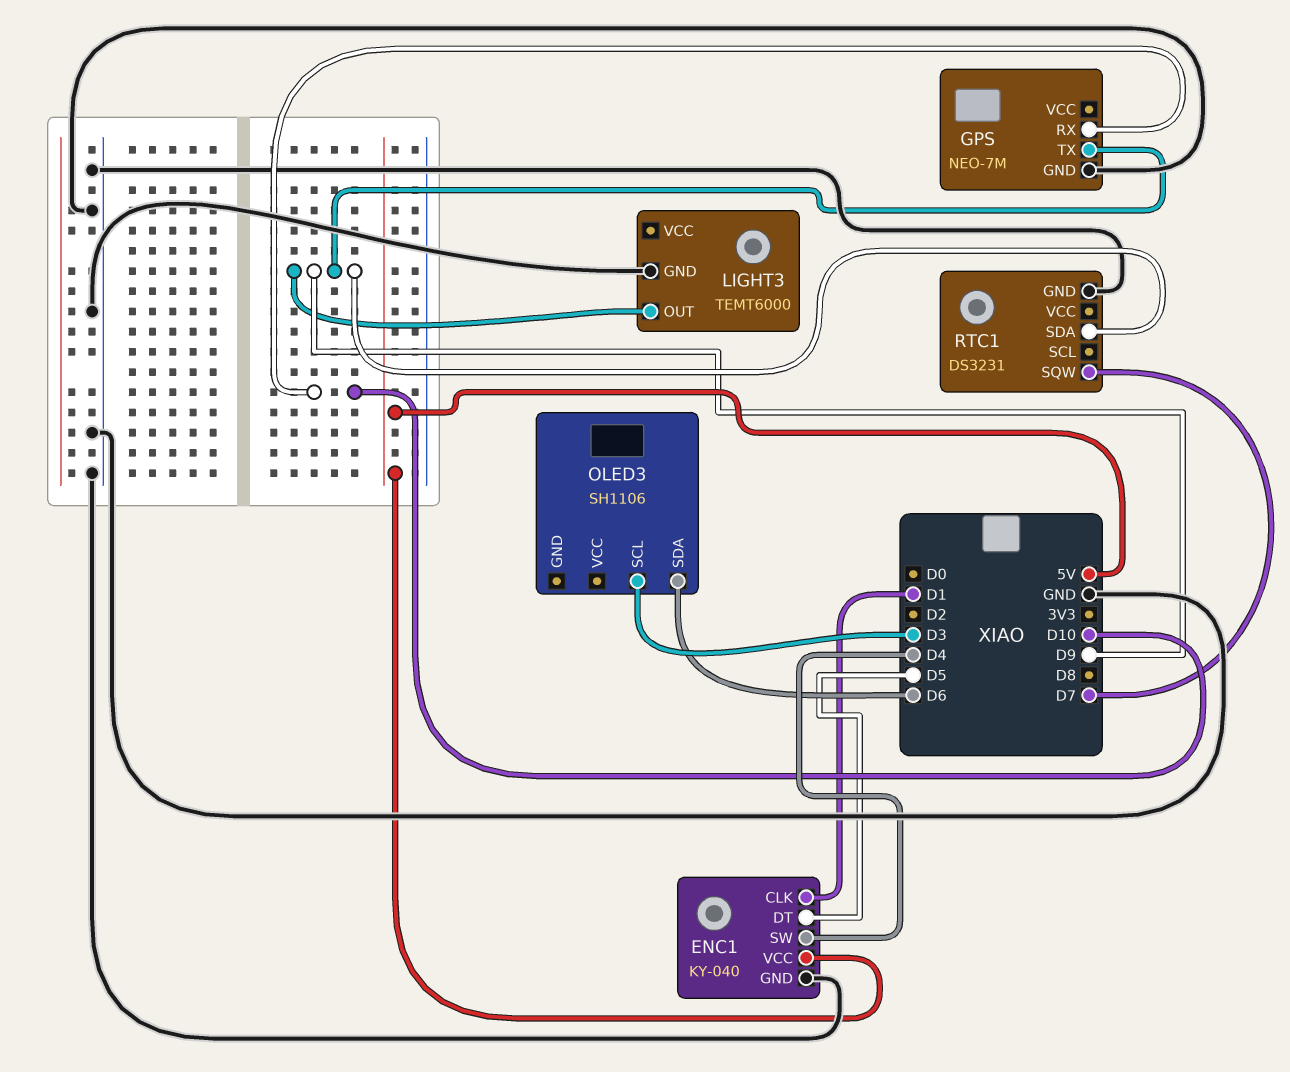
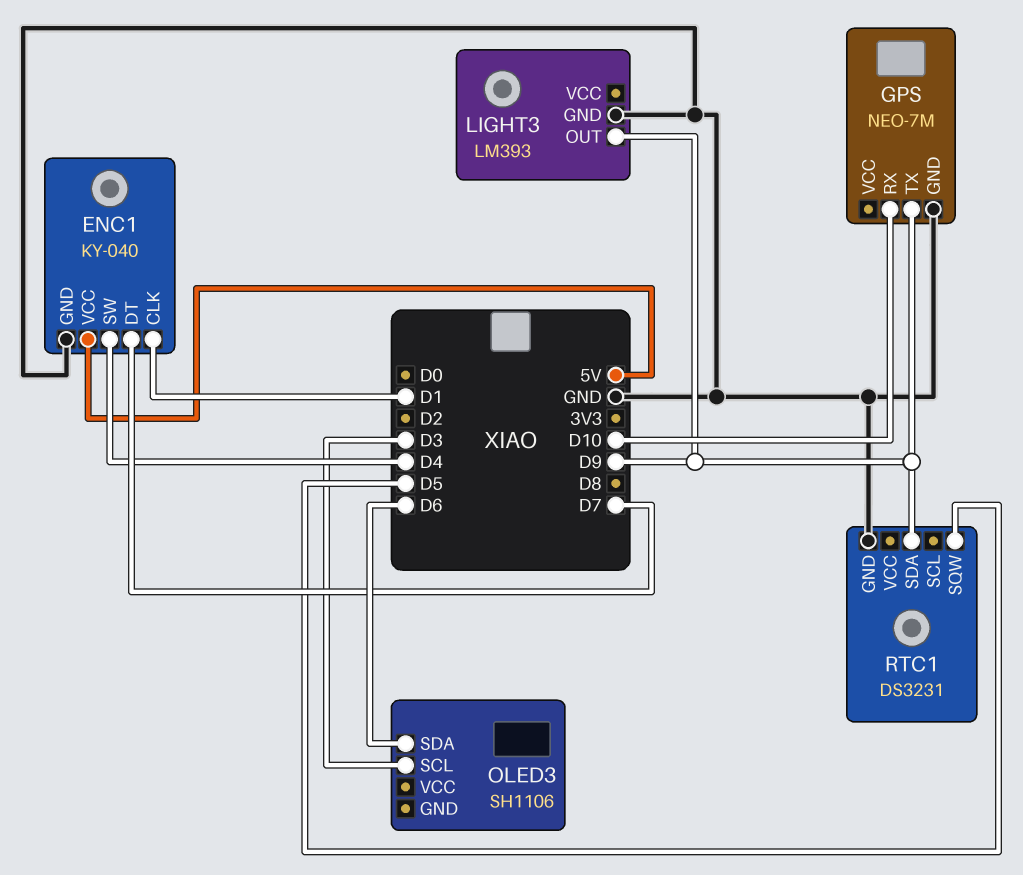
ENC1 pin DT: D5 -> D7
LIGHT3: TEMT6000 -> LM393
RTC1 pin SQW: D7 -> D5

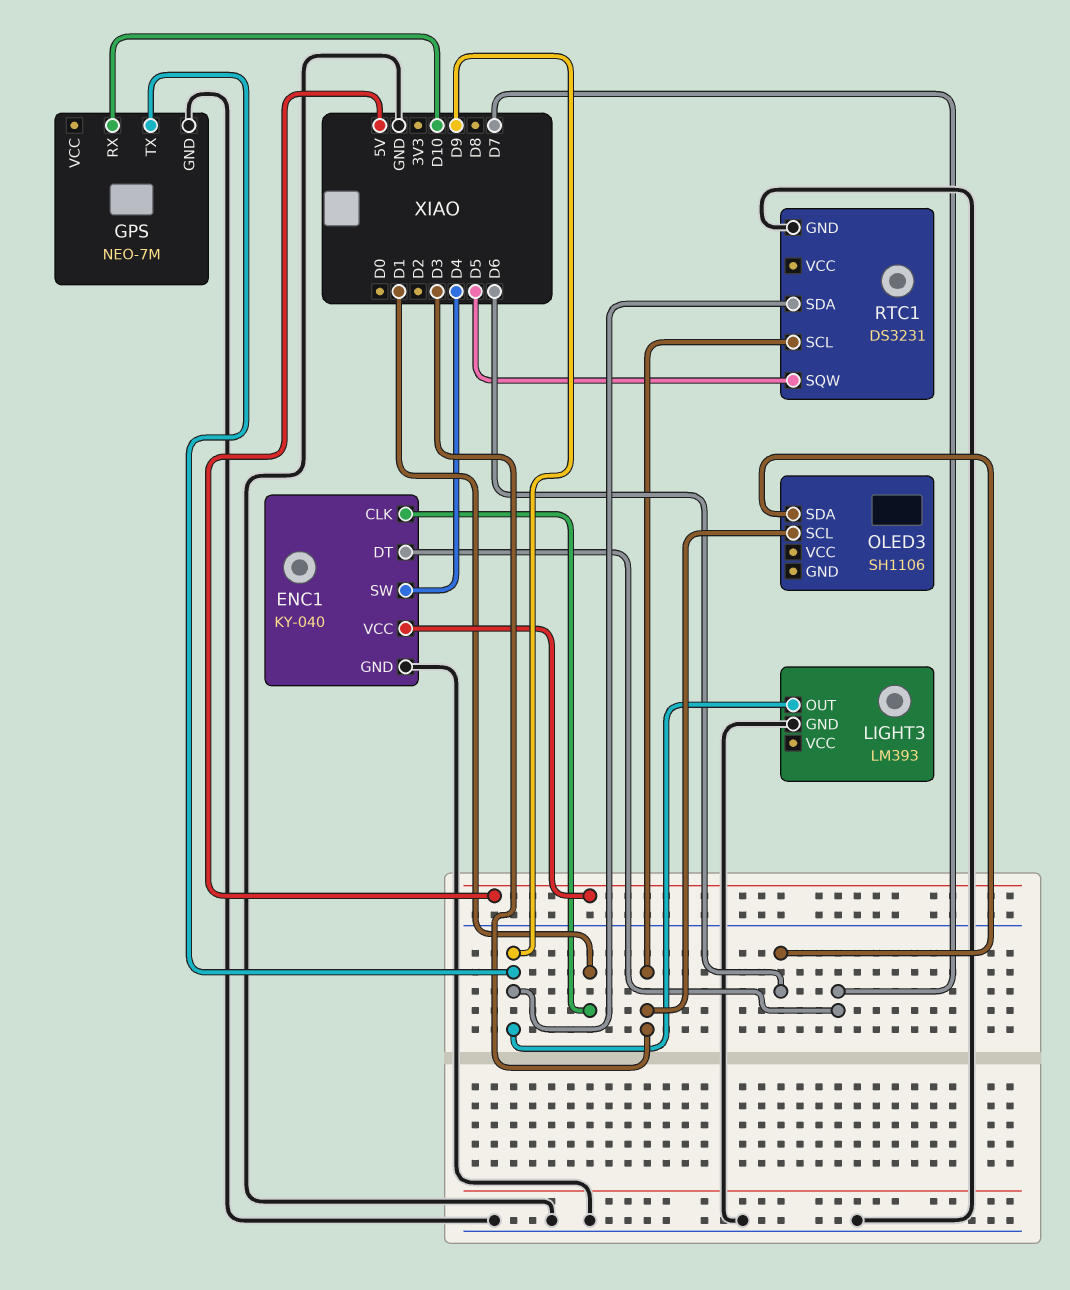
RTC1 pin SCL: none -> D3

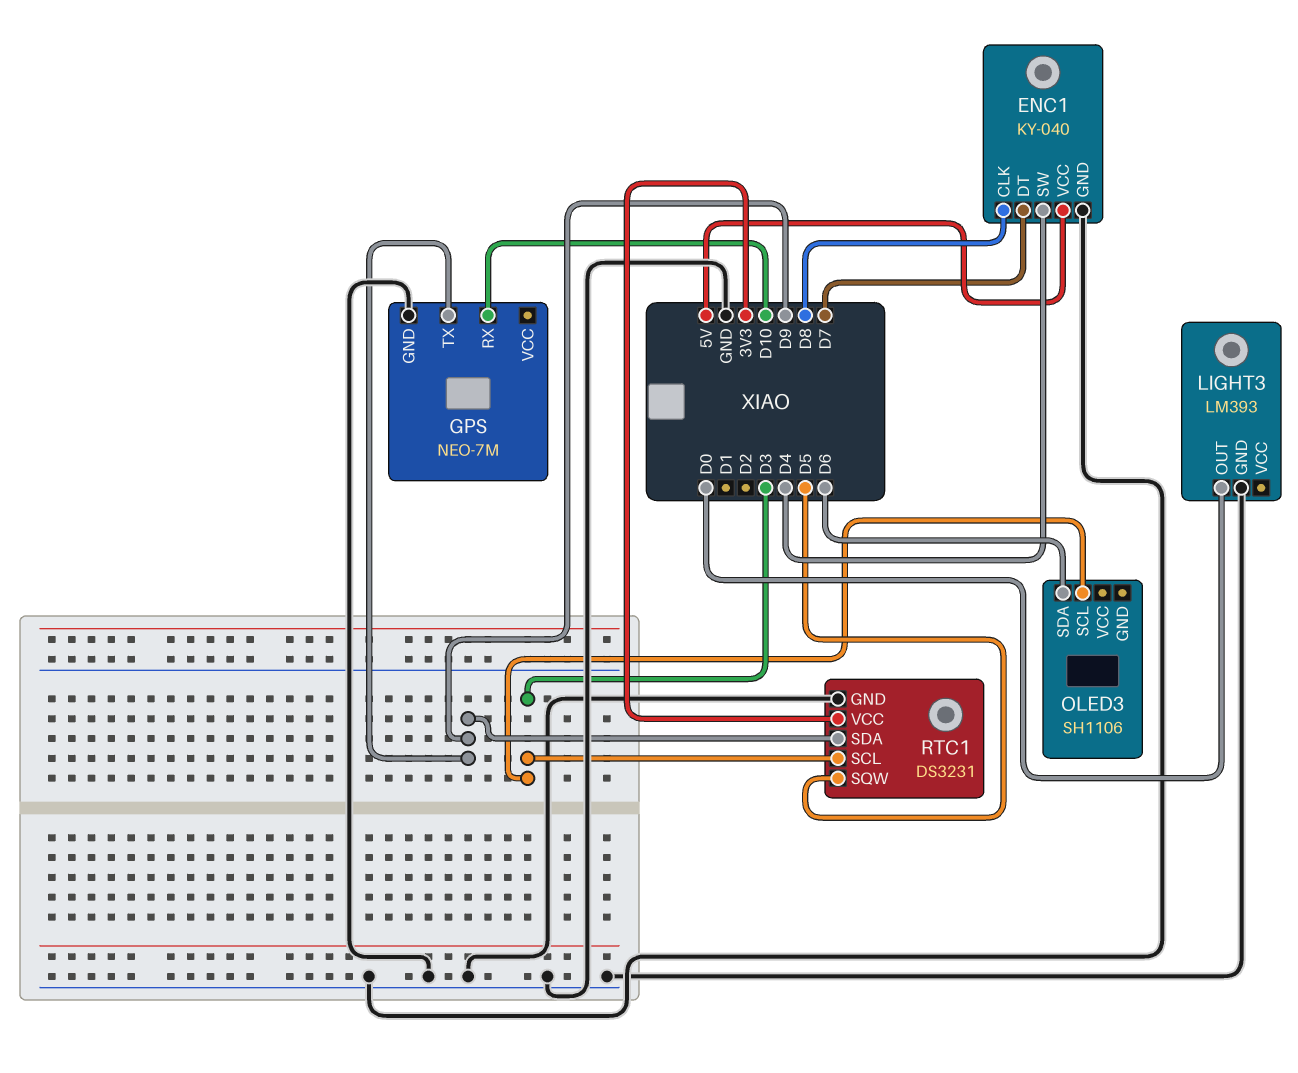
ENC1 pin CLK: D1 -> D8
LIGHT3 pin OUT: D9 -> D0
RTC1 pin VCC: none -> 3V3

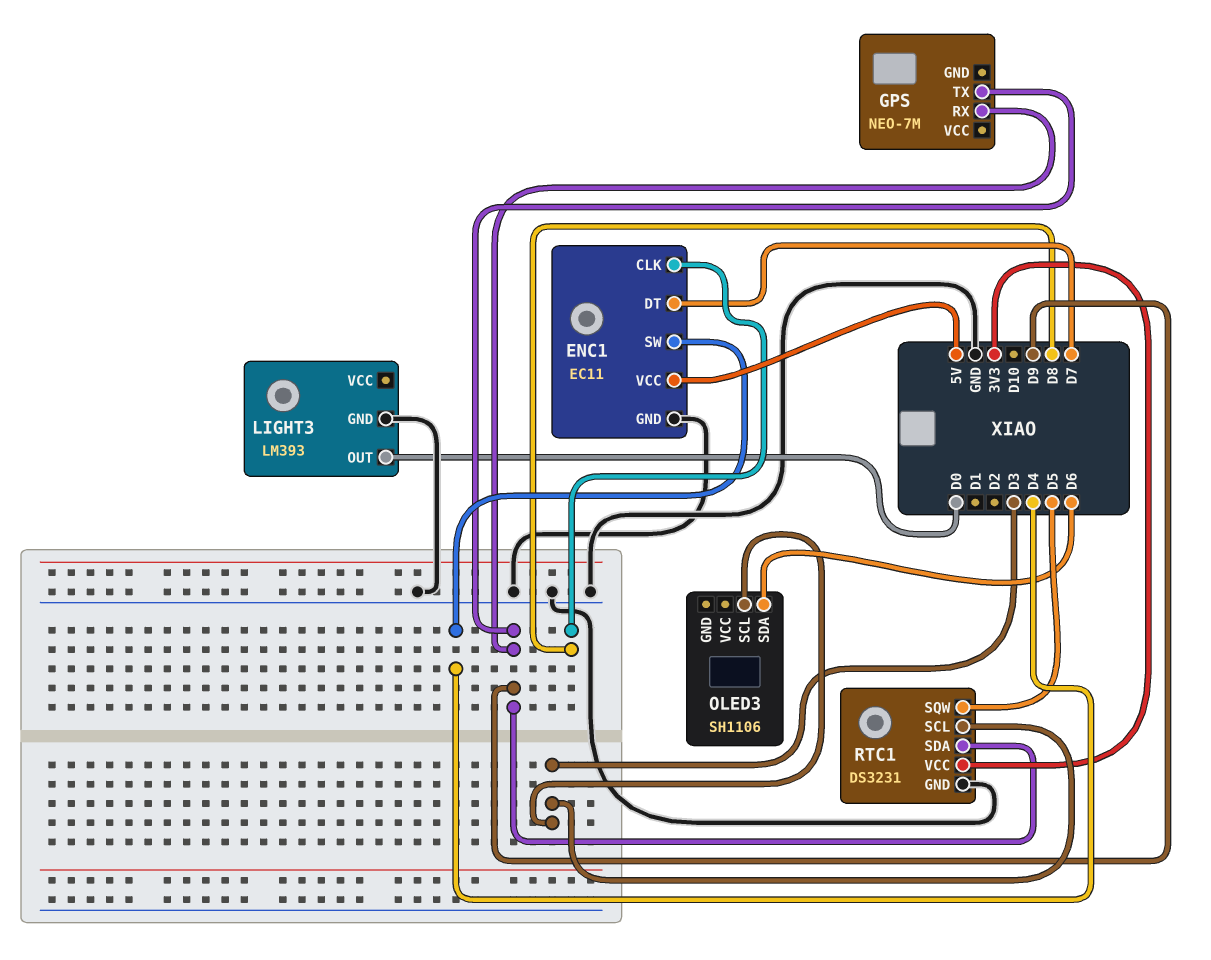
ENC1: KY-040 -> EC11
GPS pin GND: GND -> none
GPS pin RX: D10 -> D9

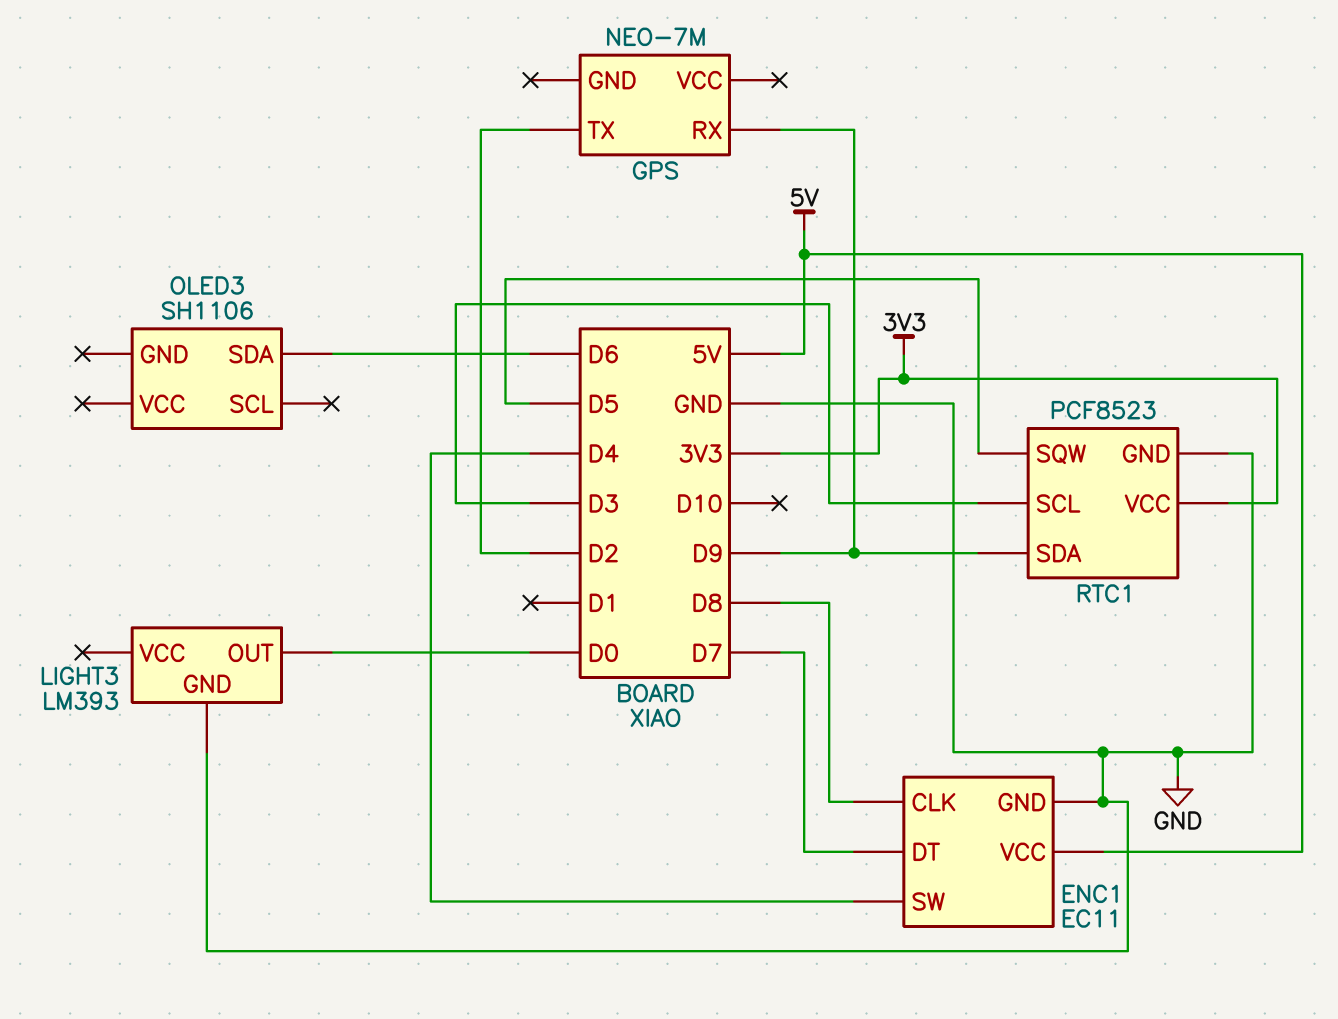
GPS pin TX: D9 -> D2
OLED3 pin SCL: D3 -> none
RTC1: DS3231 -> PCF8523

